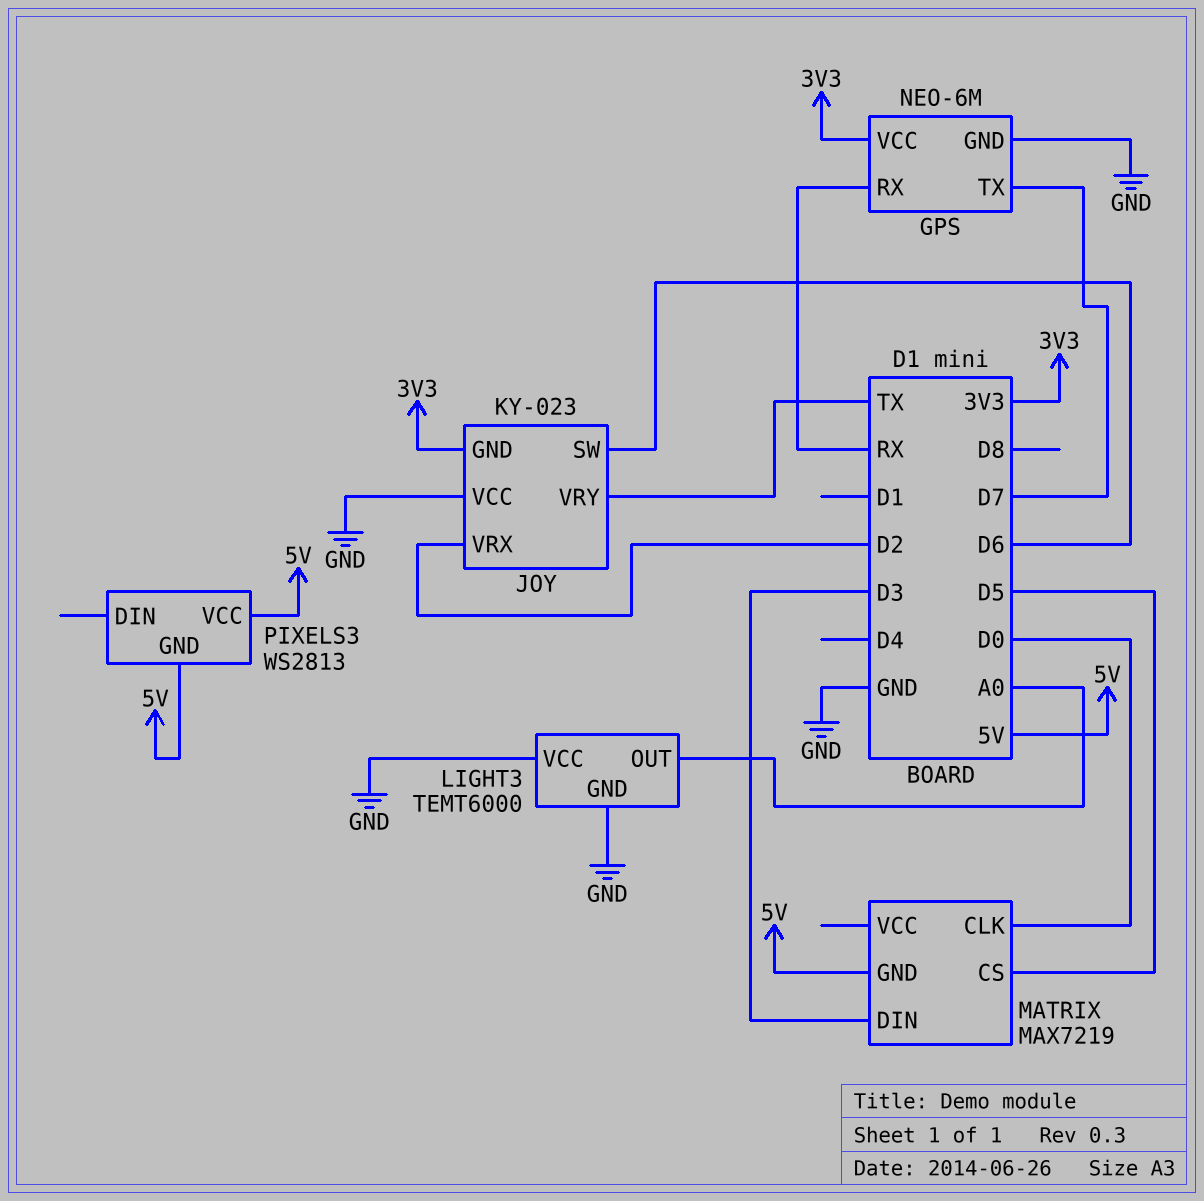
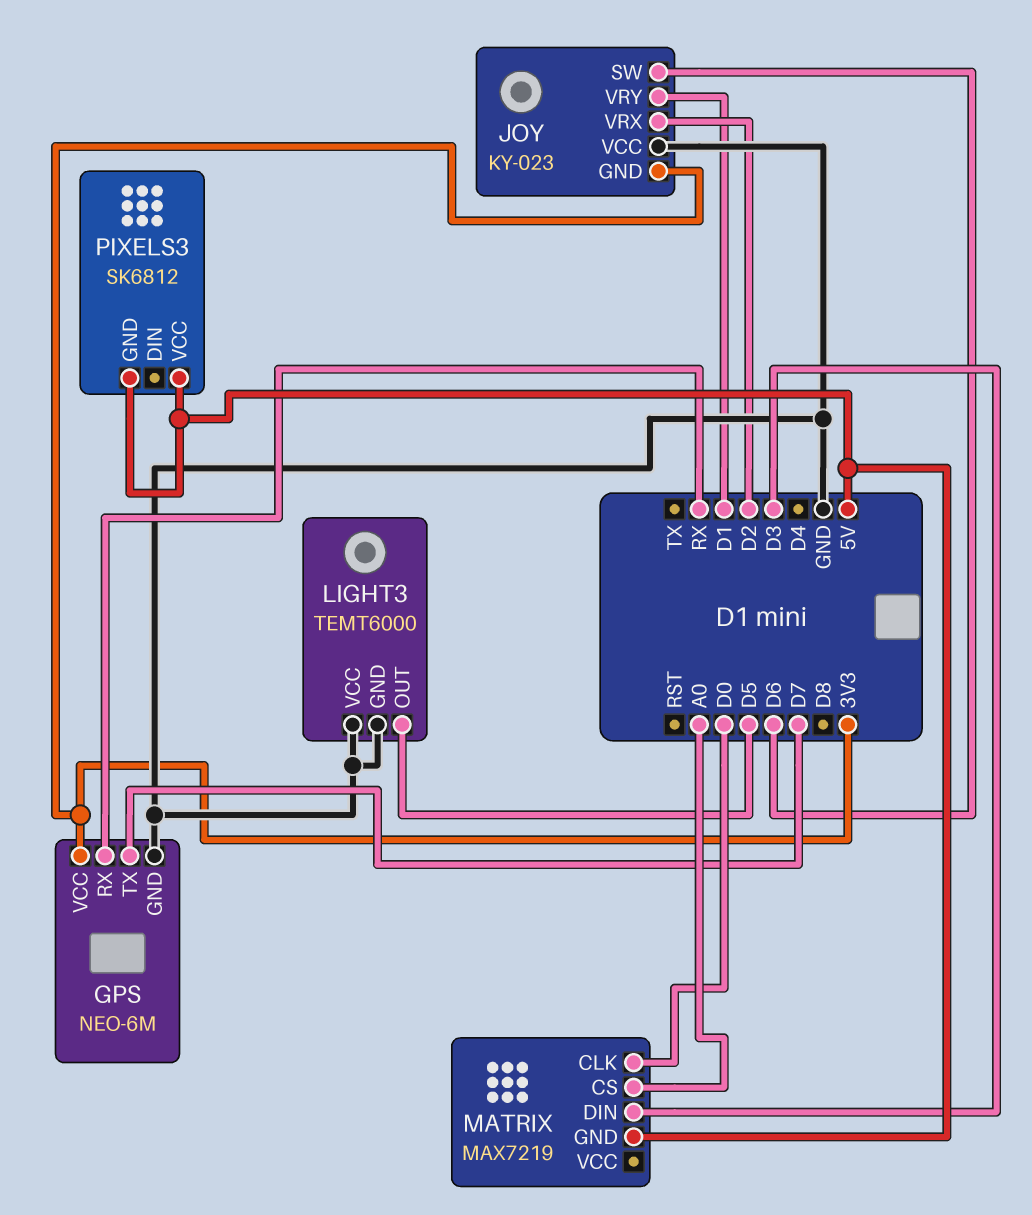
JOY pin VRY: TX -> D1
LIGHT3 pin OUT: A0 -> D5
MATRIX pin CS: D5 -> A0
PIXELS3: WS2813 -> SK6812

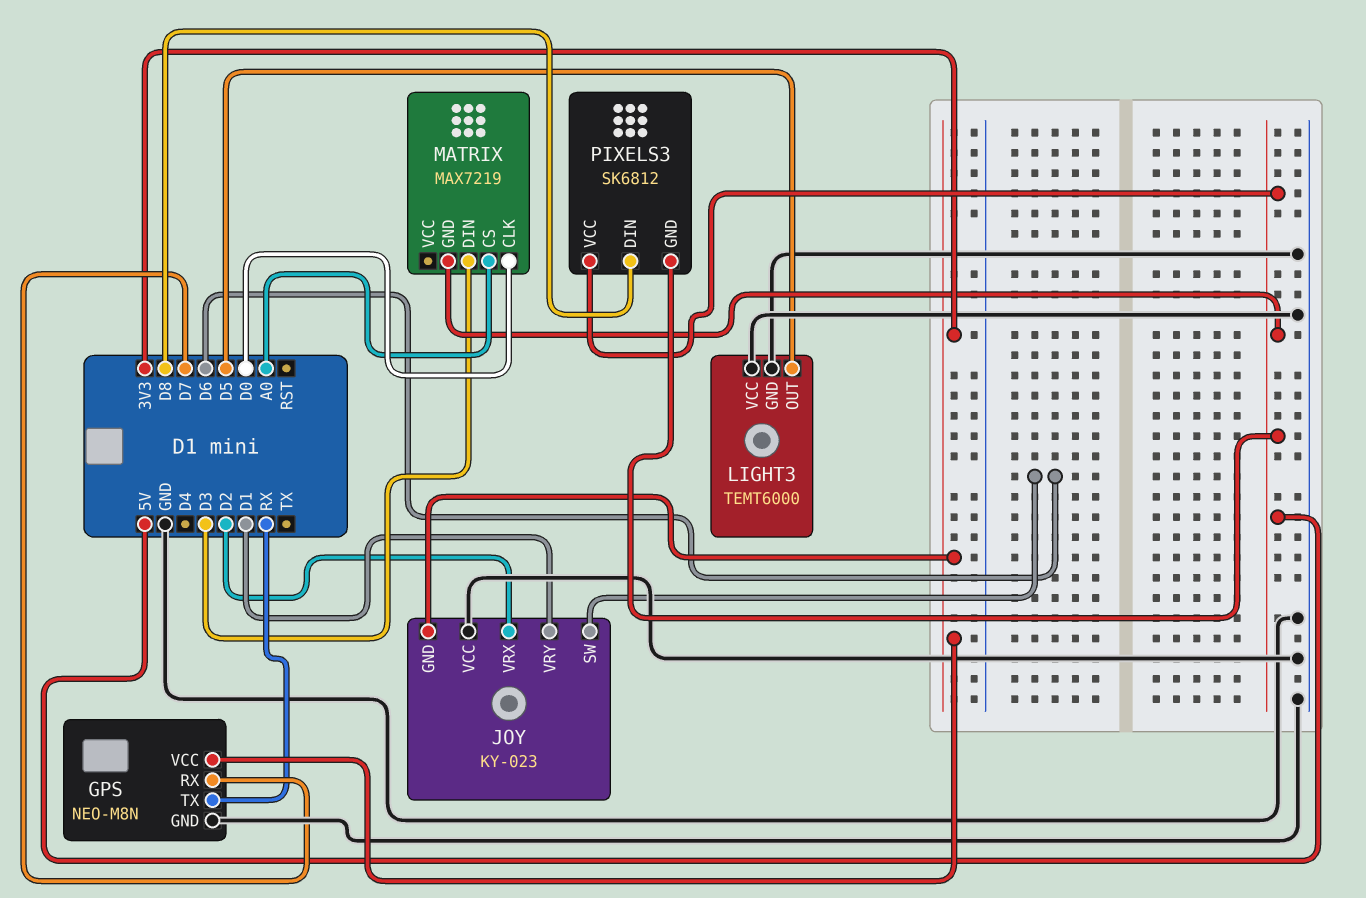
GPS: NEO-6M -> NEO-M8N
GPS pin RX: RX -> D7
GPS pin TX: D7 -> RX
PIXELS3 pin DIN: none -> D8

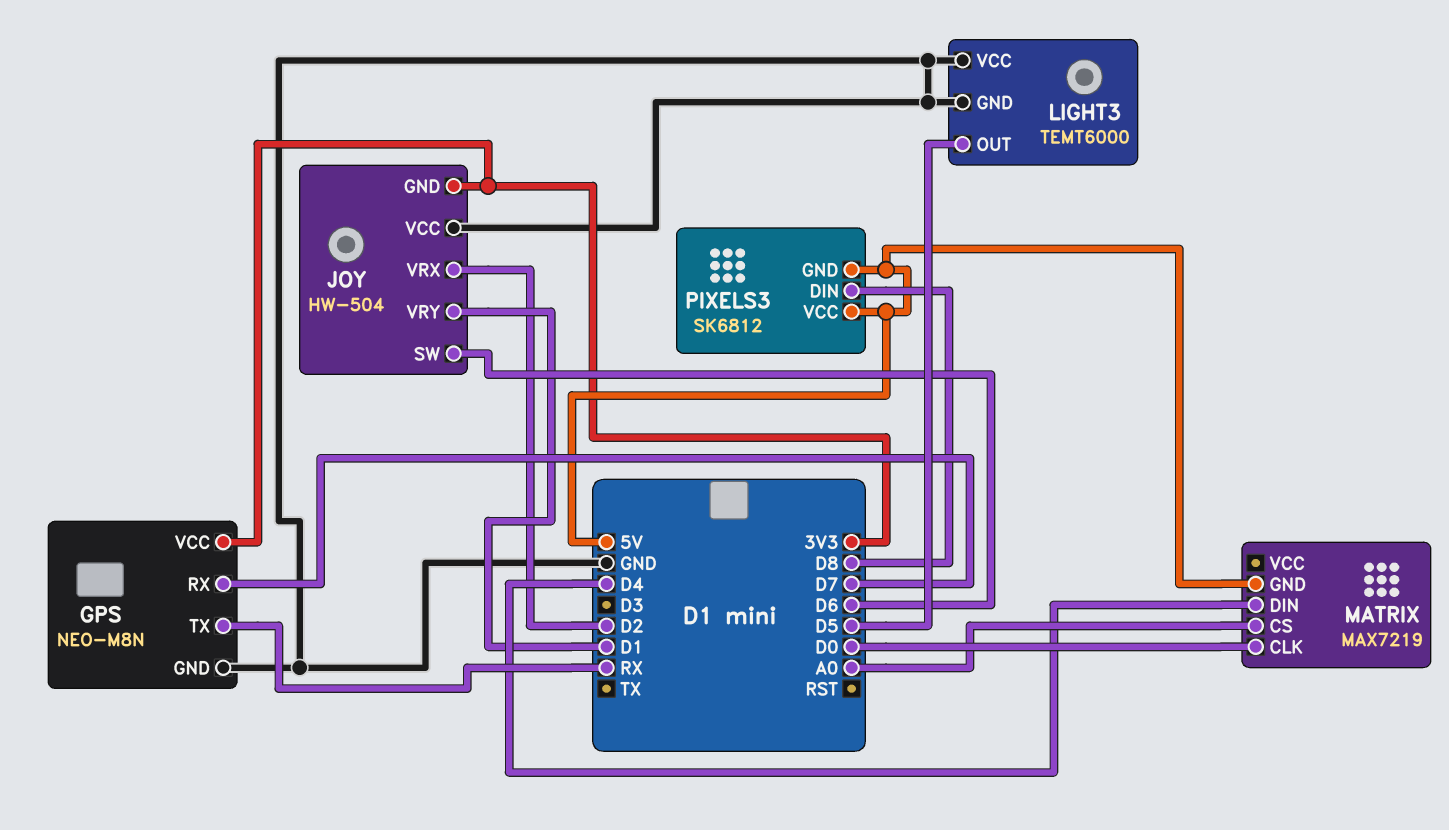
JOY: KY-023 -> HW-504
MATRIX pin DIN: D3 -> D4

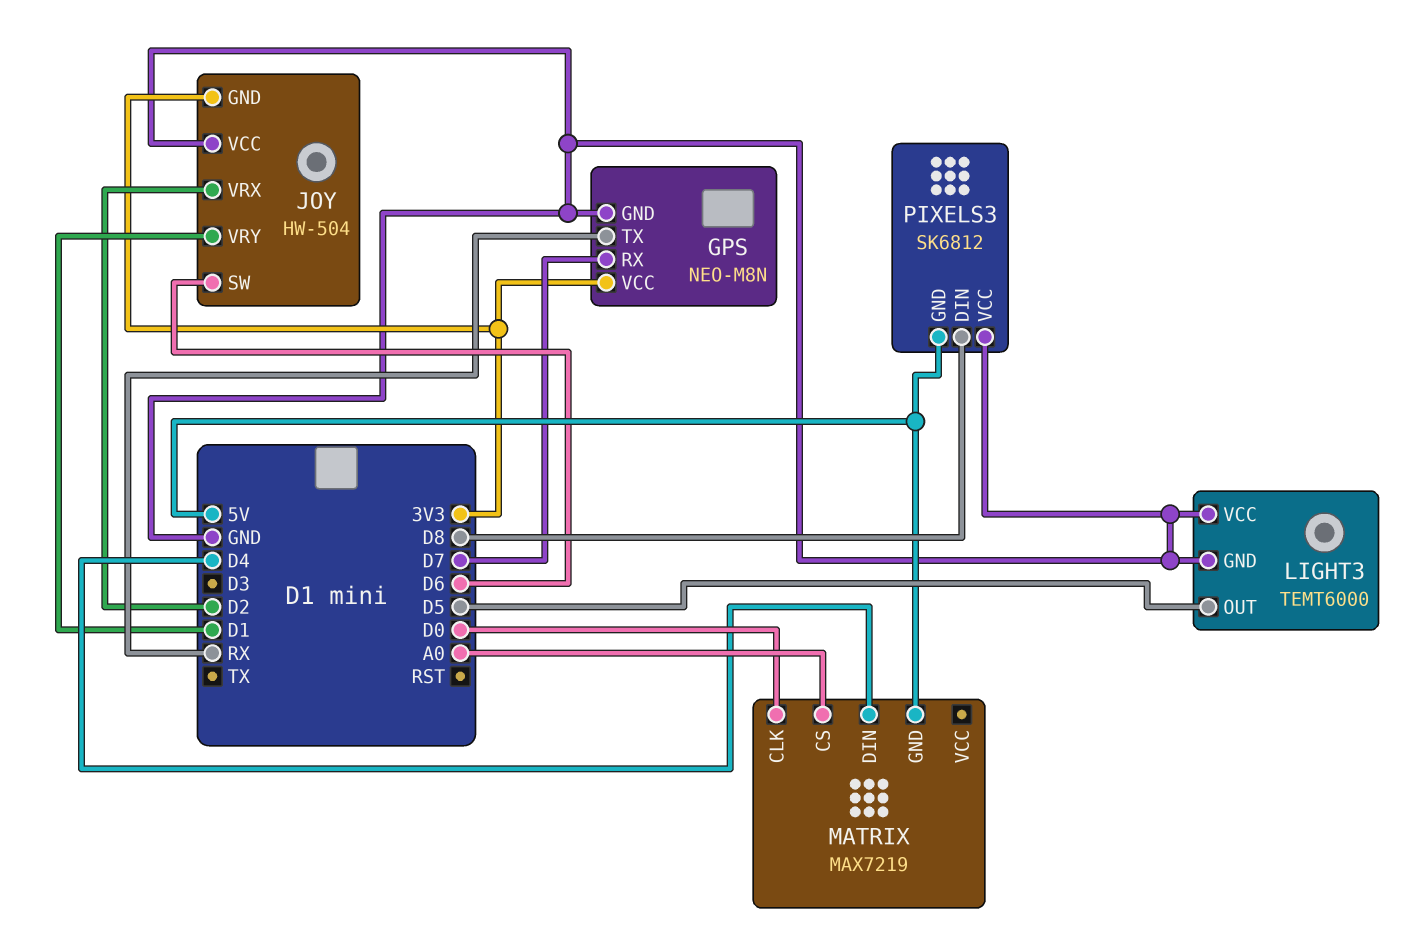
PIXELS3 pin VCC: 5V -> GND

